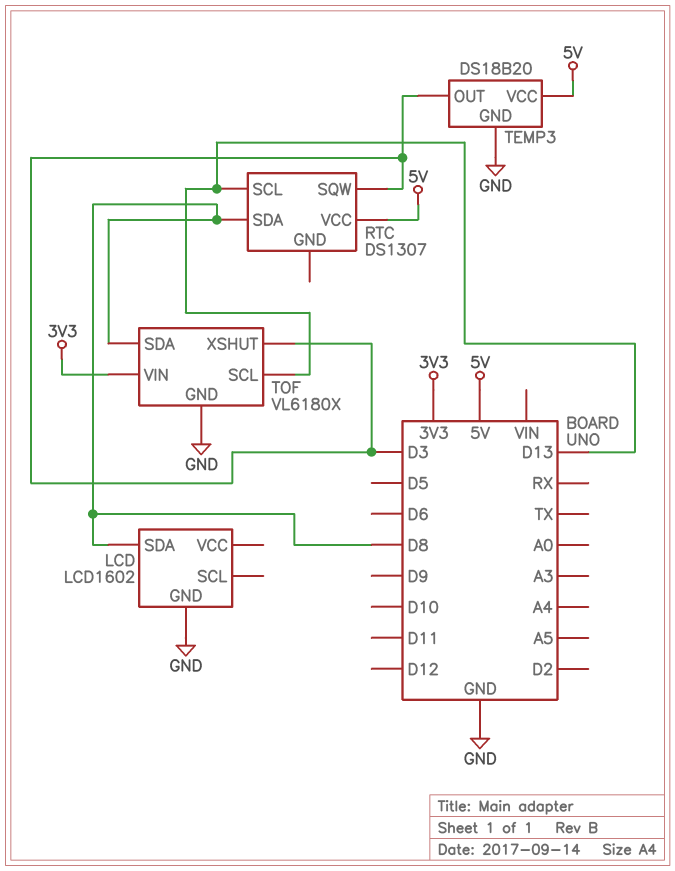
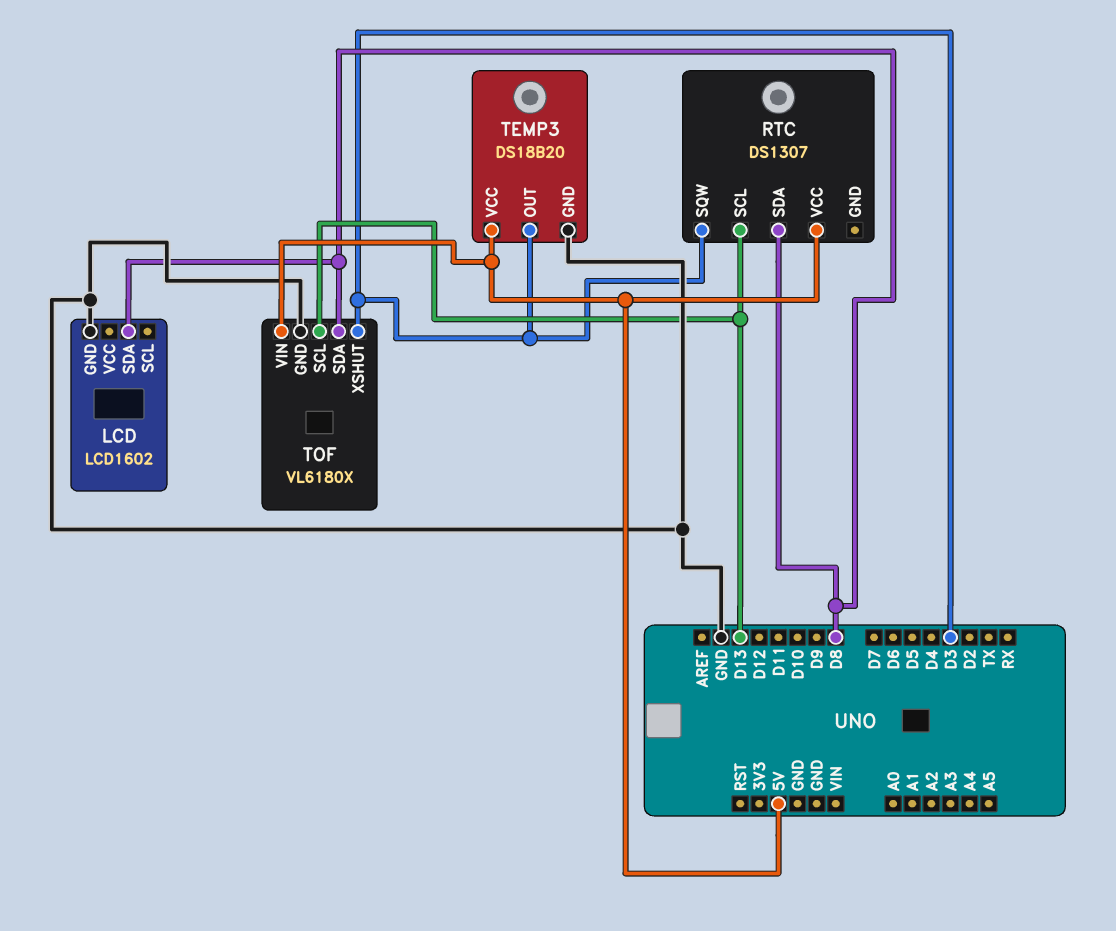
TOF pin VIN: 3V3 -> 5V

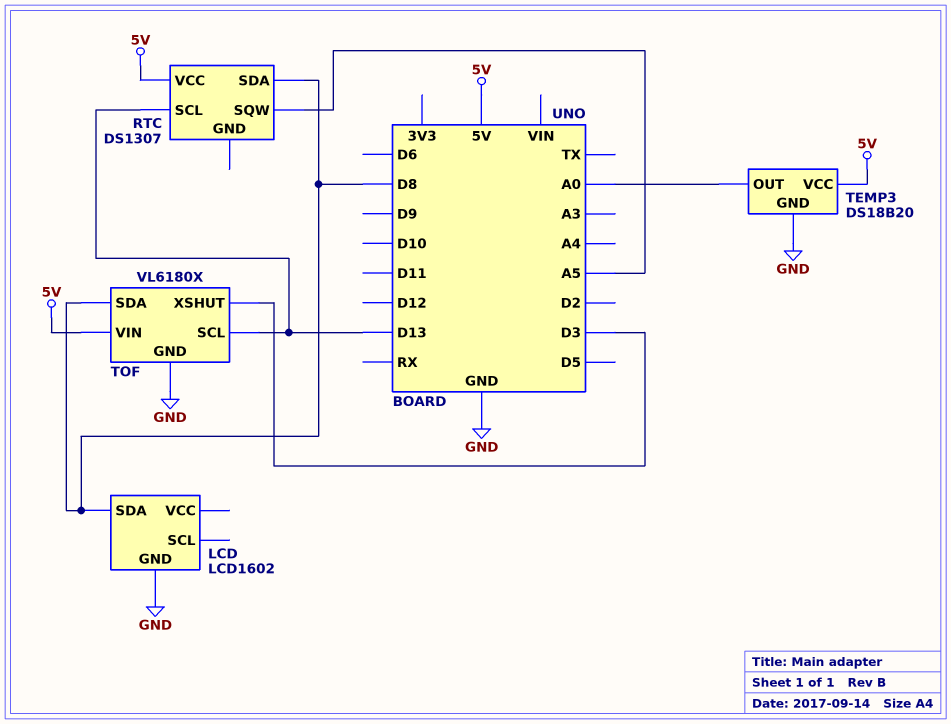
RTC pin SQW: D3 -> A5
TEMP3 pin OUT: D3 -> A0

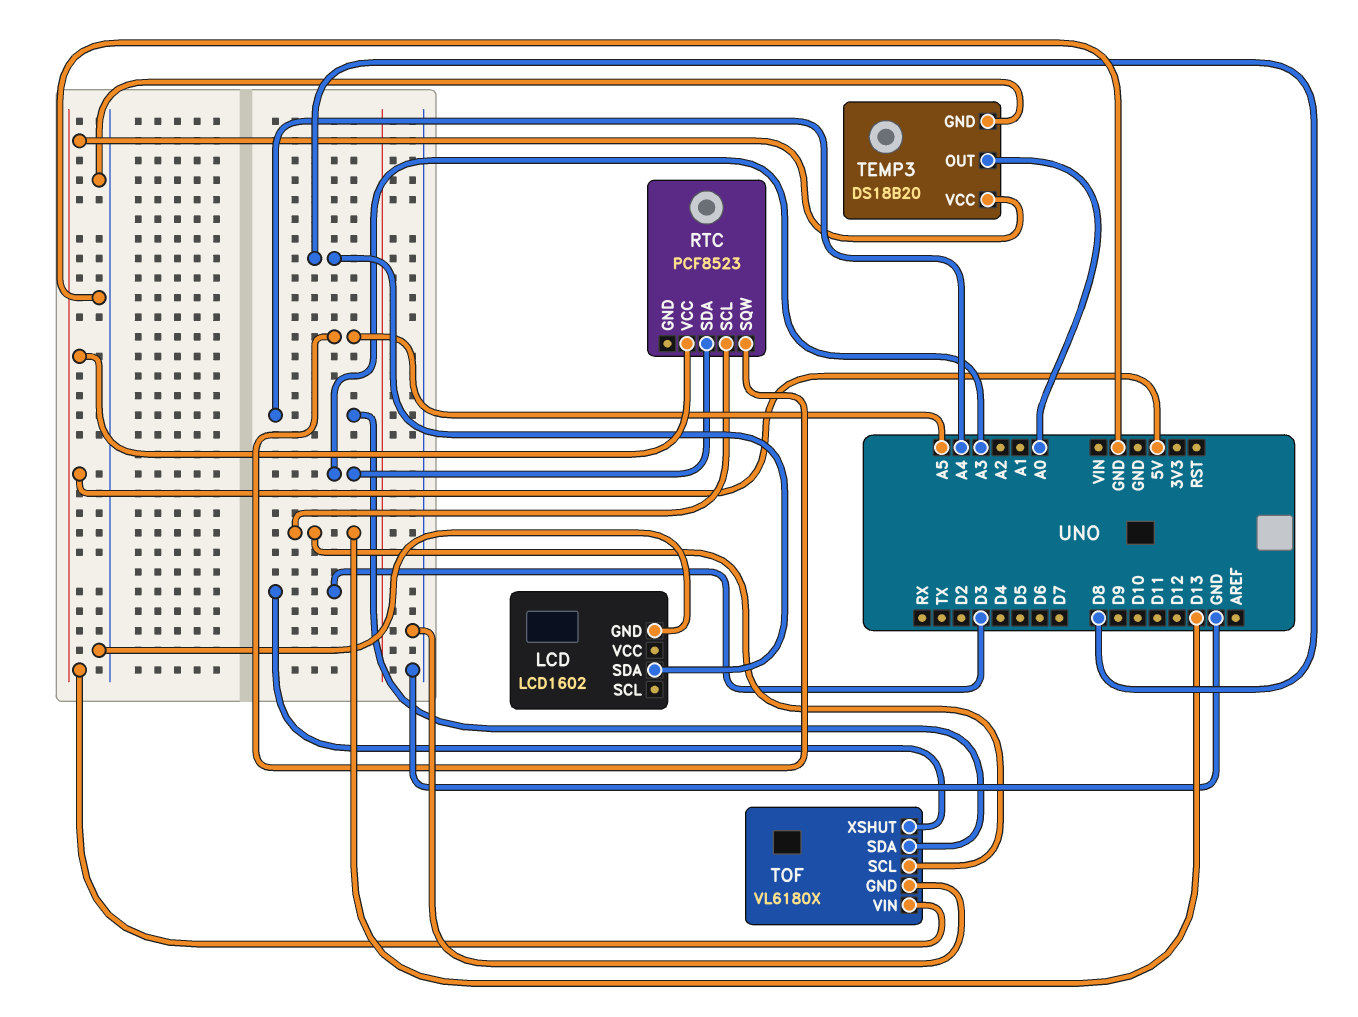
RTC: DS1307 -> PCF8523
RTC pin SDA: D8 -> A3
TOF pin SDA: D8 -> A4

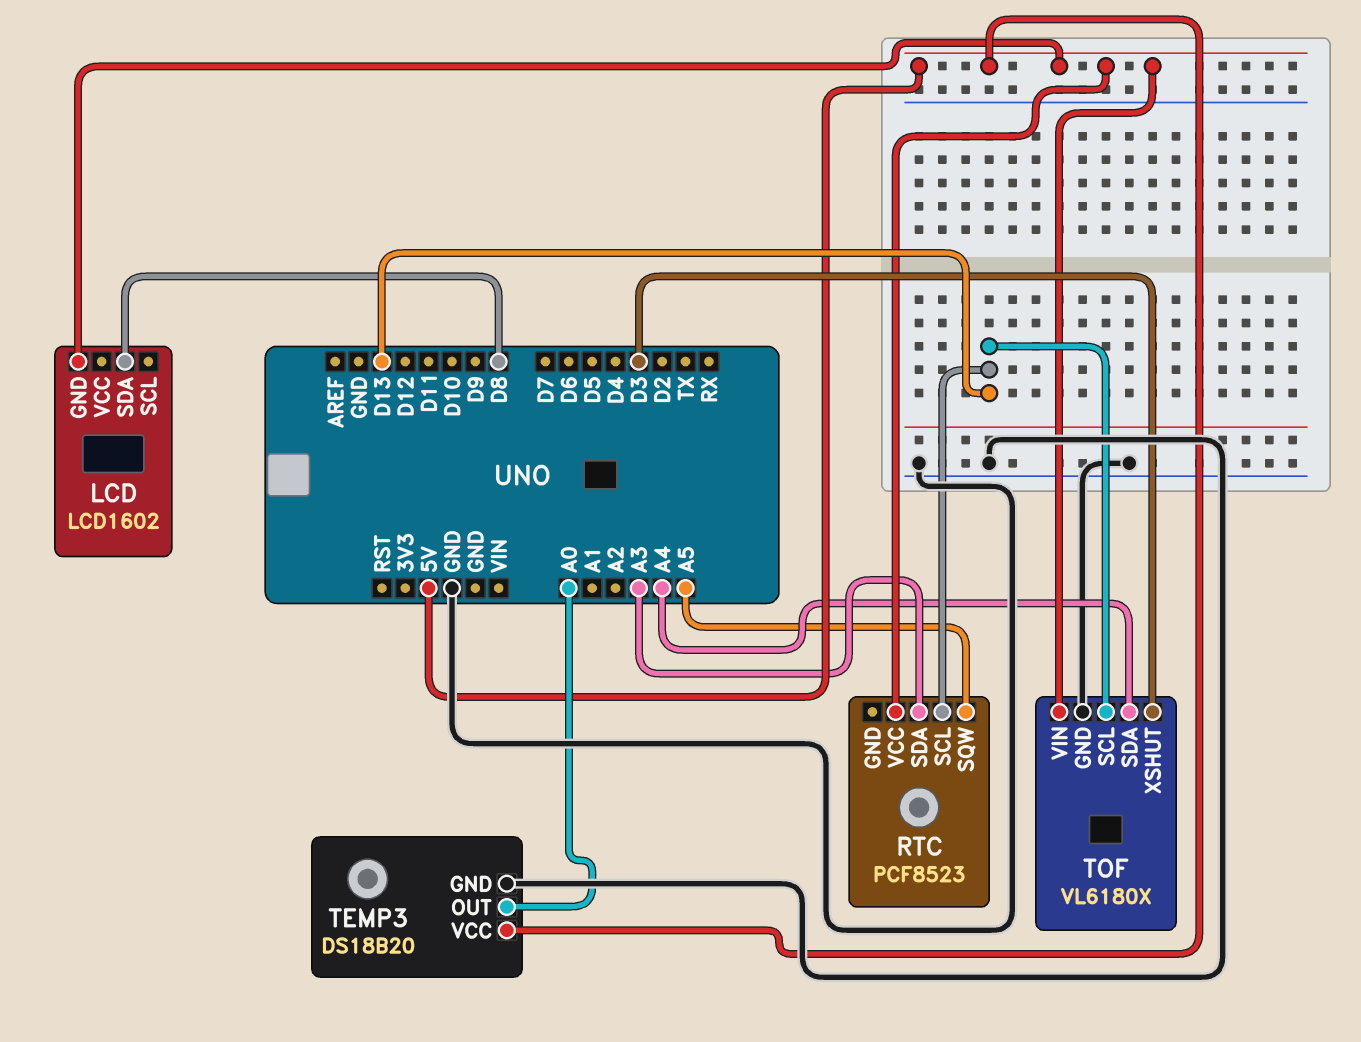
LCD pin GND: GND -> 5V

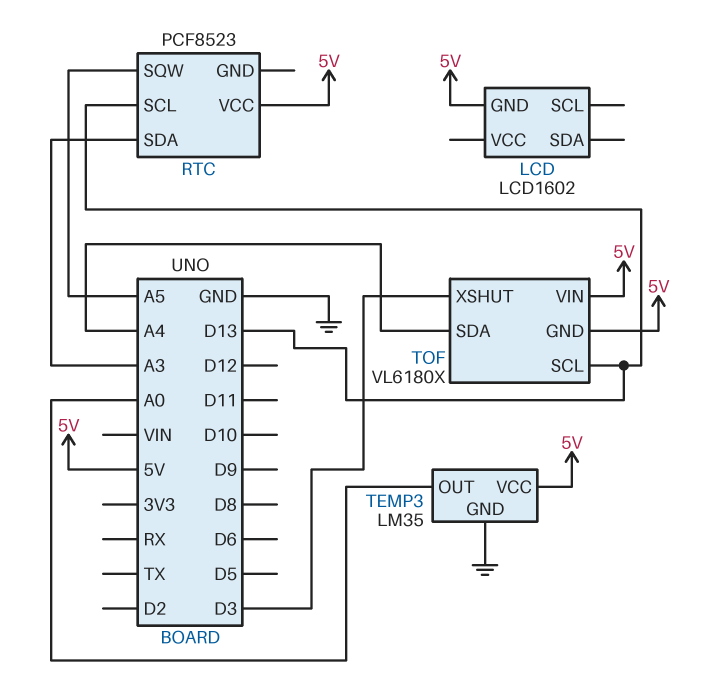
LCD pin SDA: D8 -> none
TEMP3: DS18B20 -> LM35
TOF pin GND: GND -> 5V

